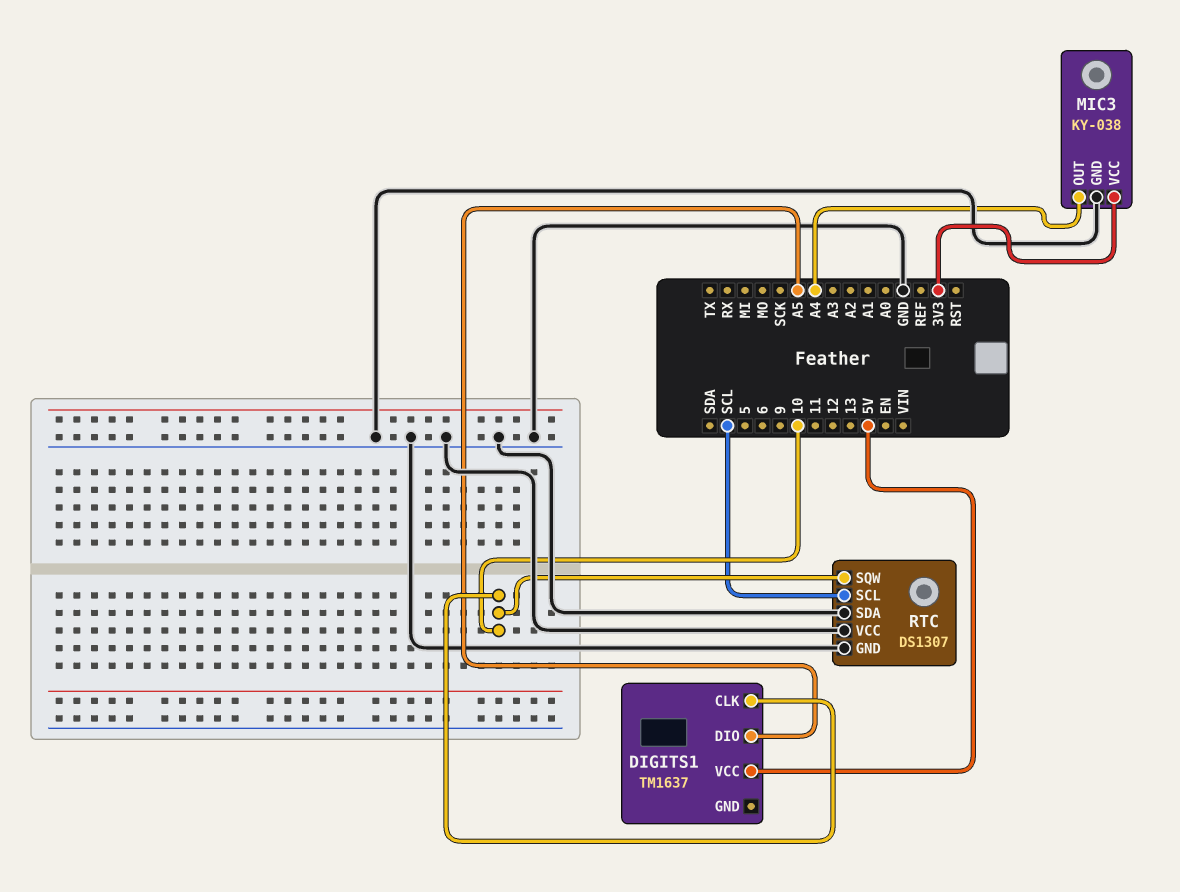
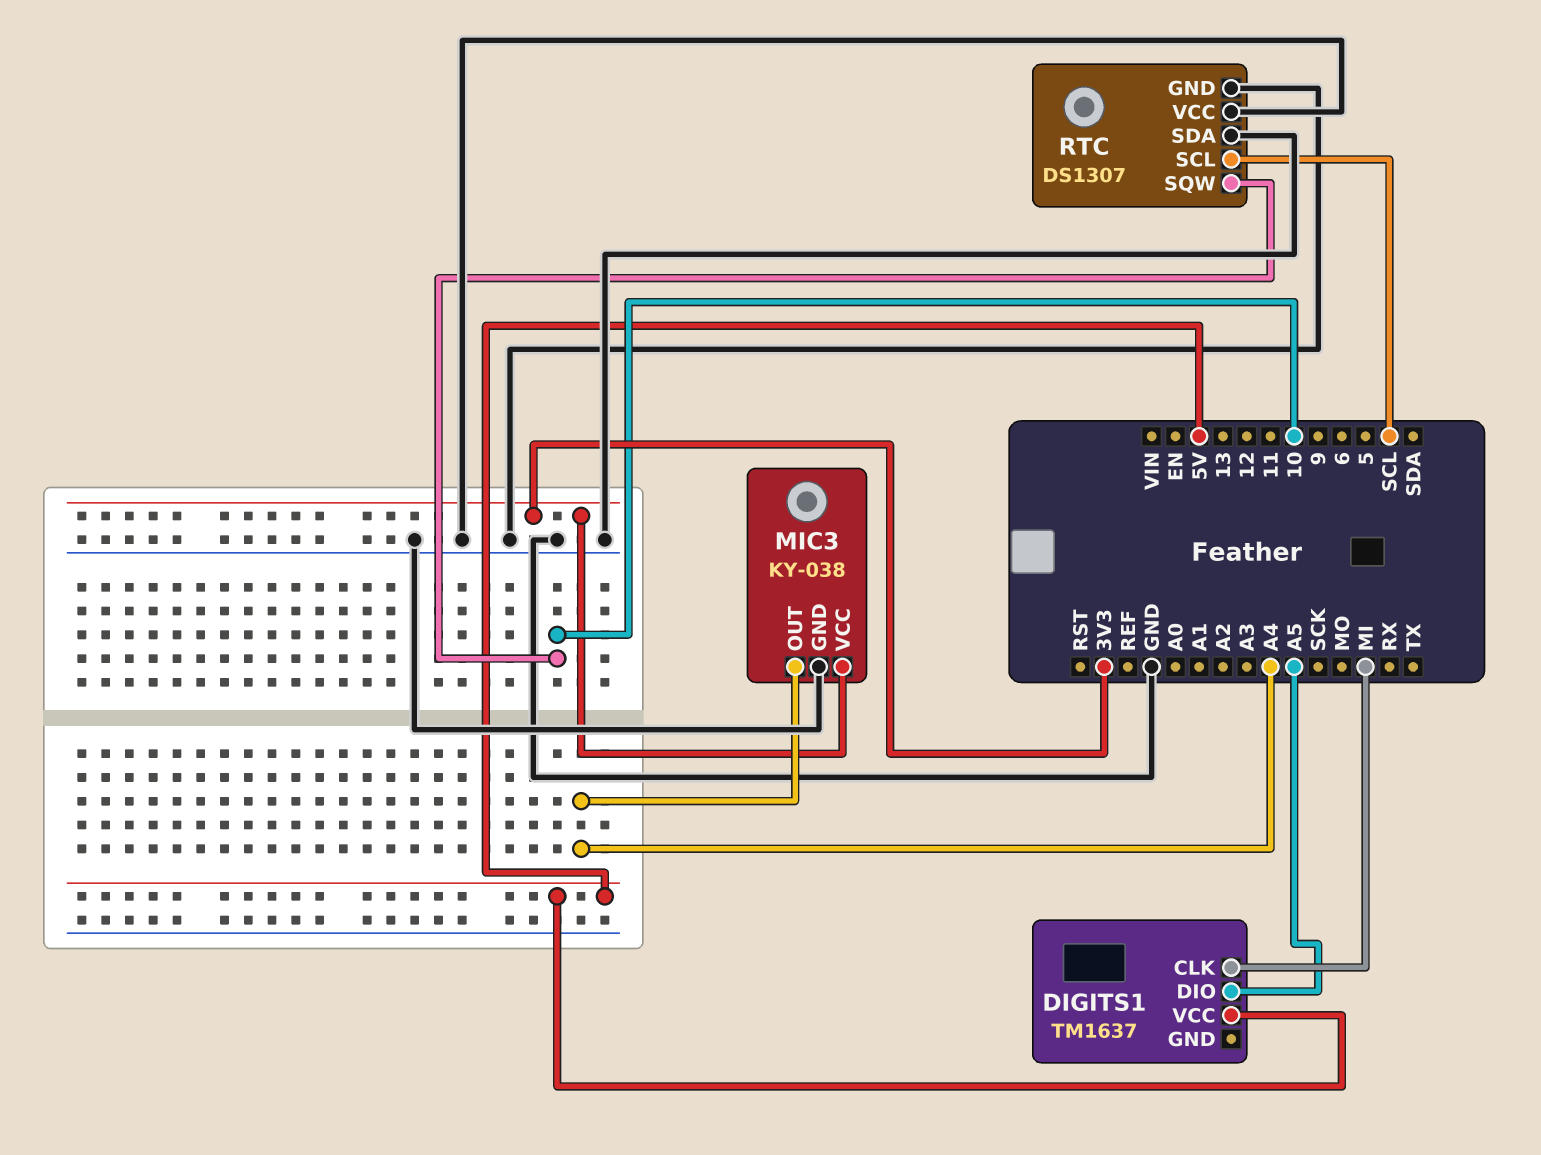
DIGITS1 pin CLK: 10 -> MI

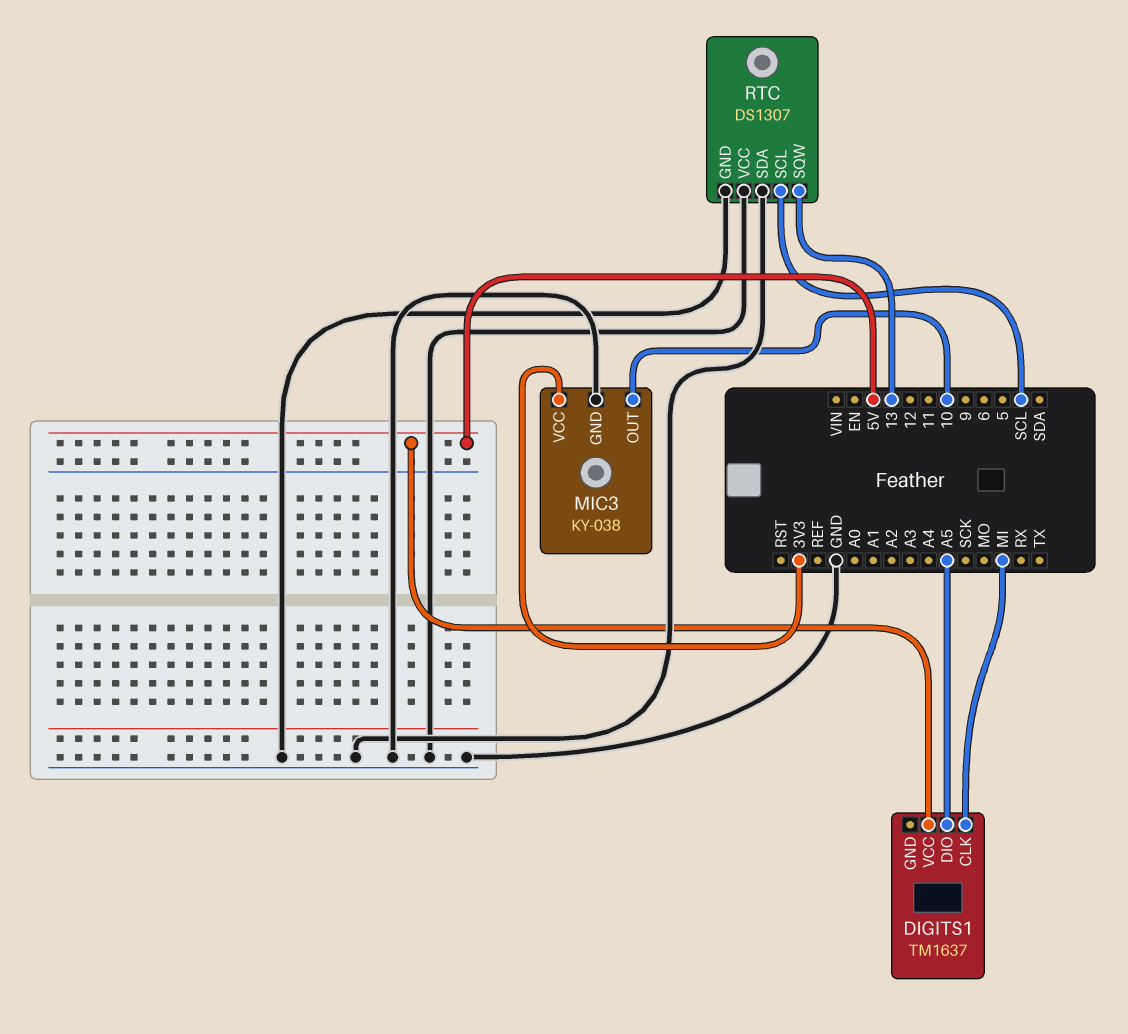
MIC3 pin OUT: A4 -> 10
RTC pin SQW: 10 -> 13

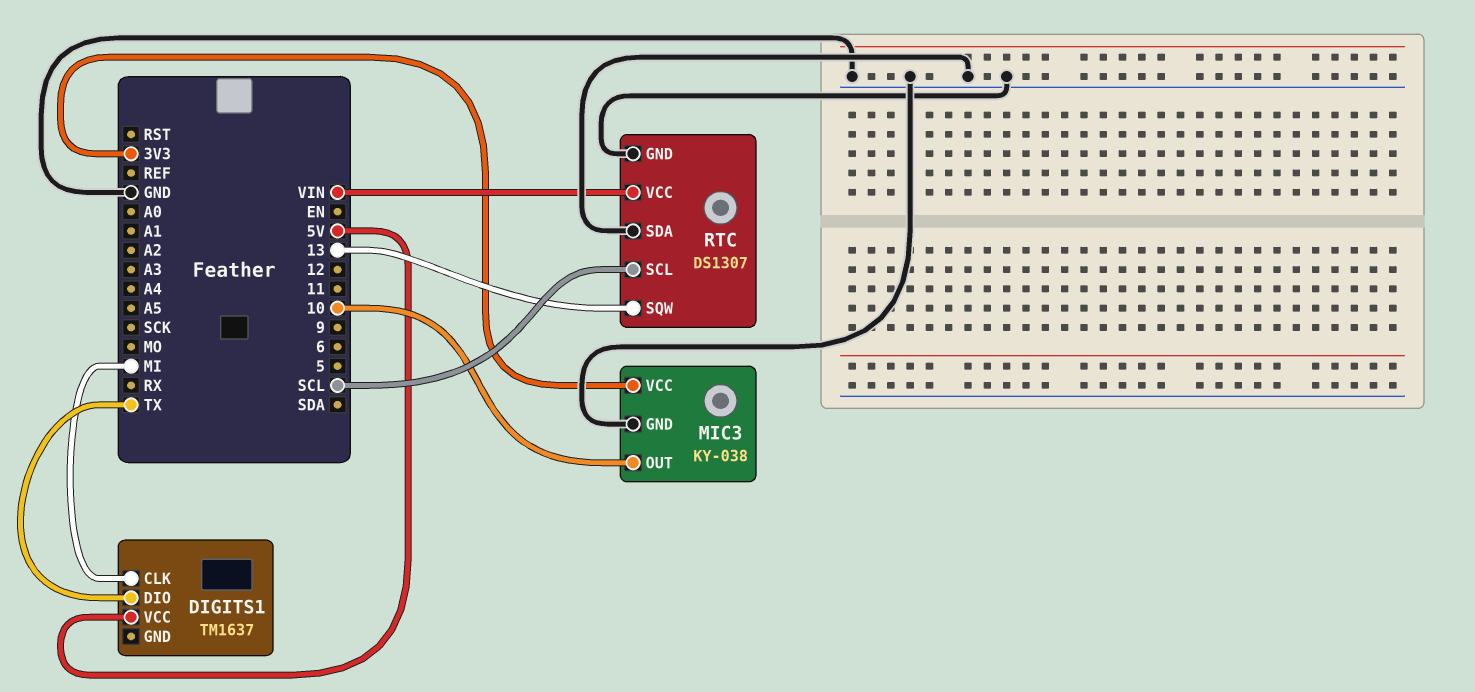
DIGITS1 pin DIO: A5 -> TX
RTC pin VCC: GND -> VIN

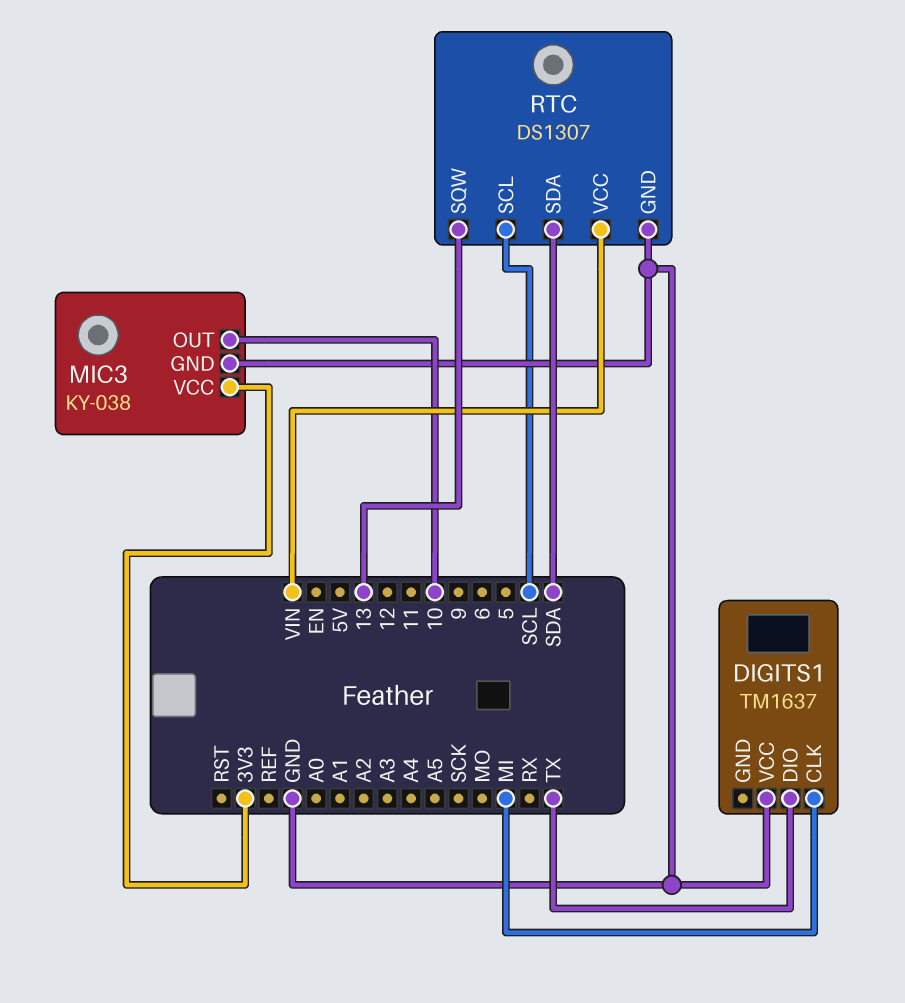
DIGITS1 pin VCC: 5V -> GND
RTC pin SDA: GND -> SDA

